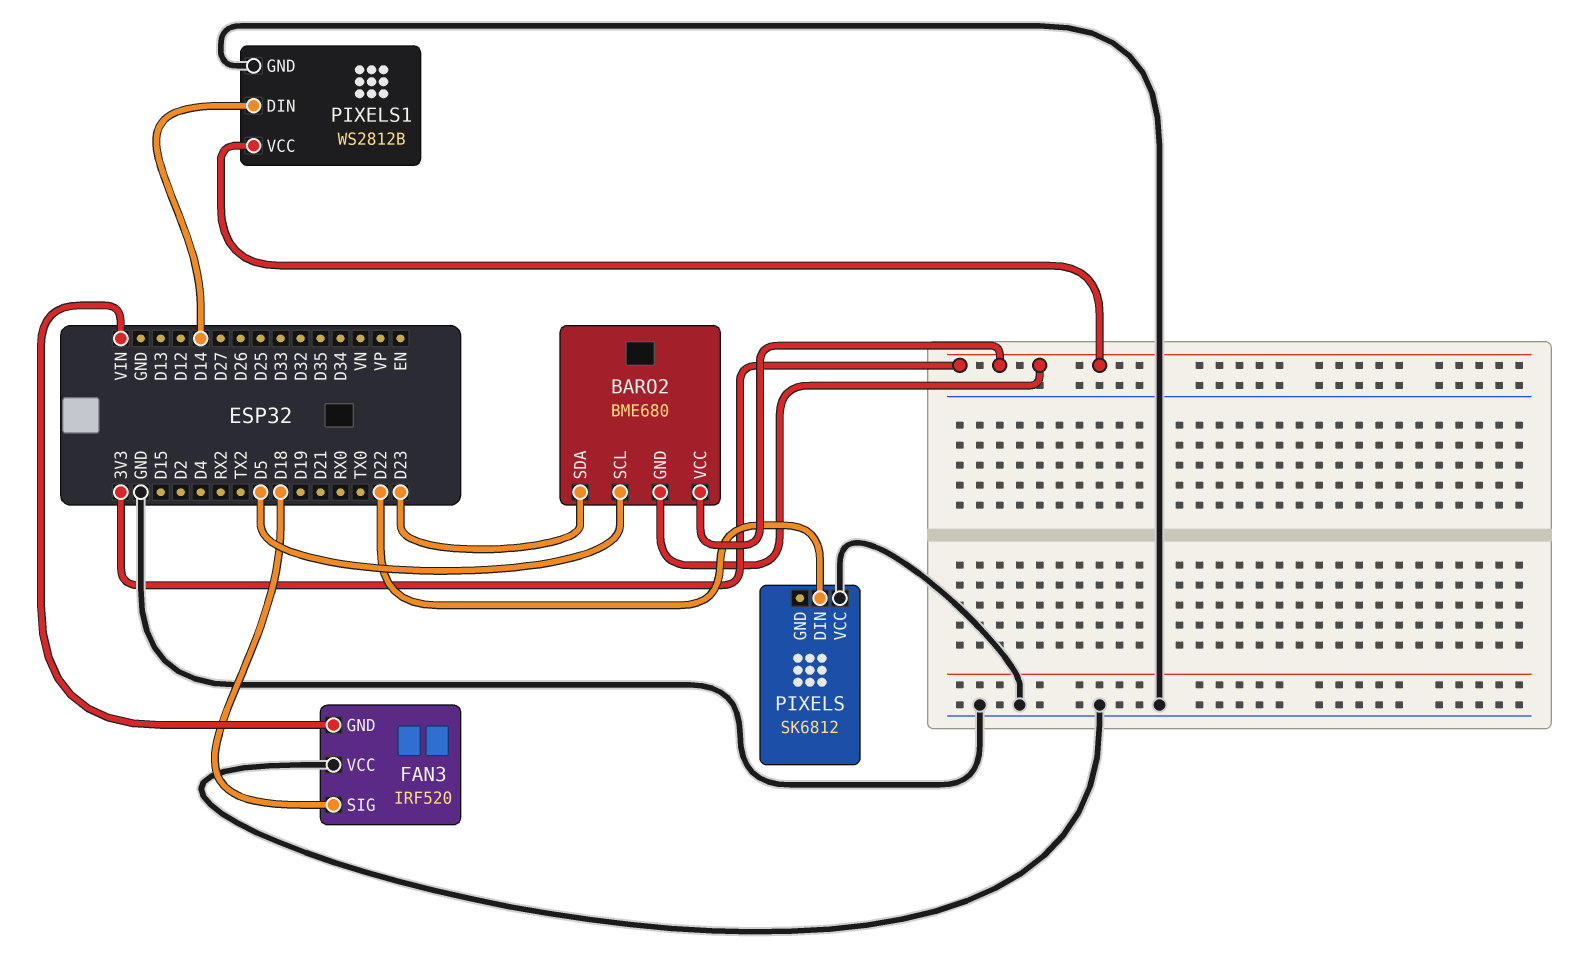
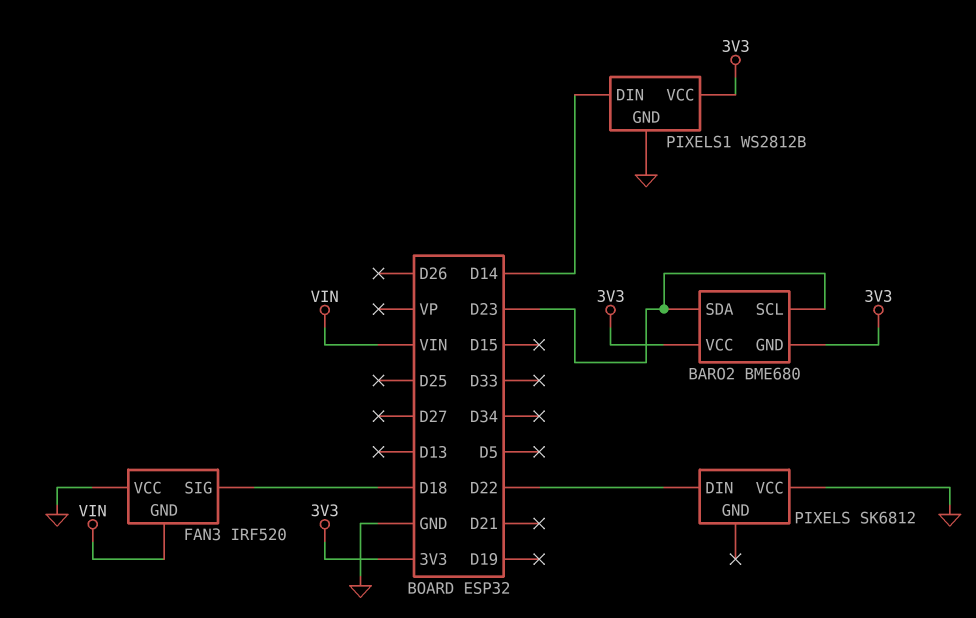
BARO2 pin SCL: D5 -> D23

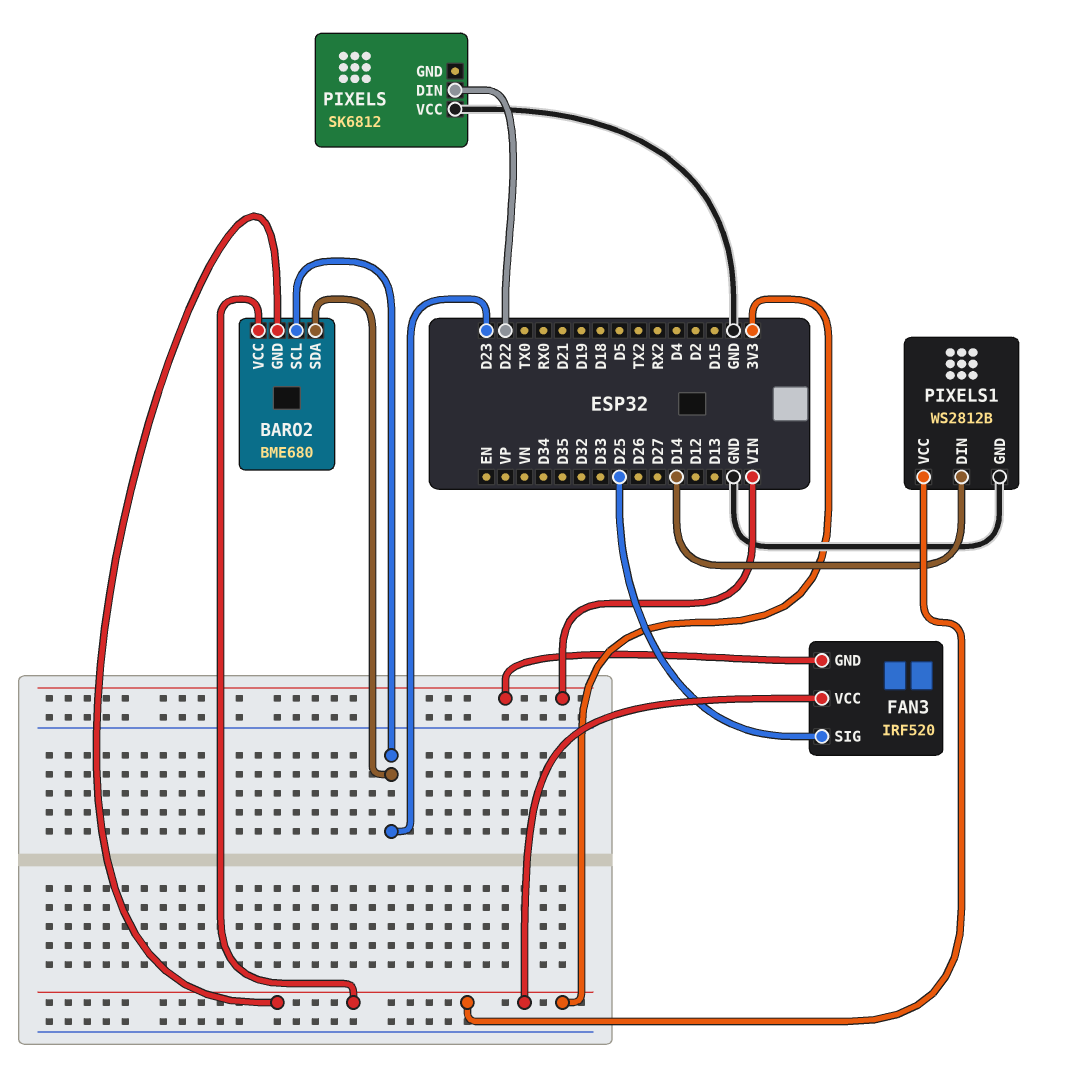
FAN3 pin SIG: D18 -> D25
FAN3 pin VCC: GND -> 3V3

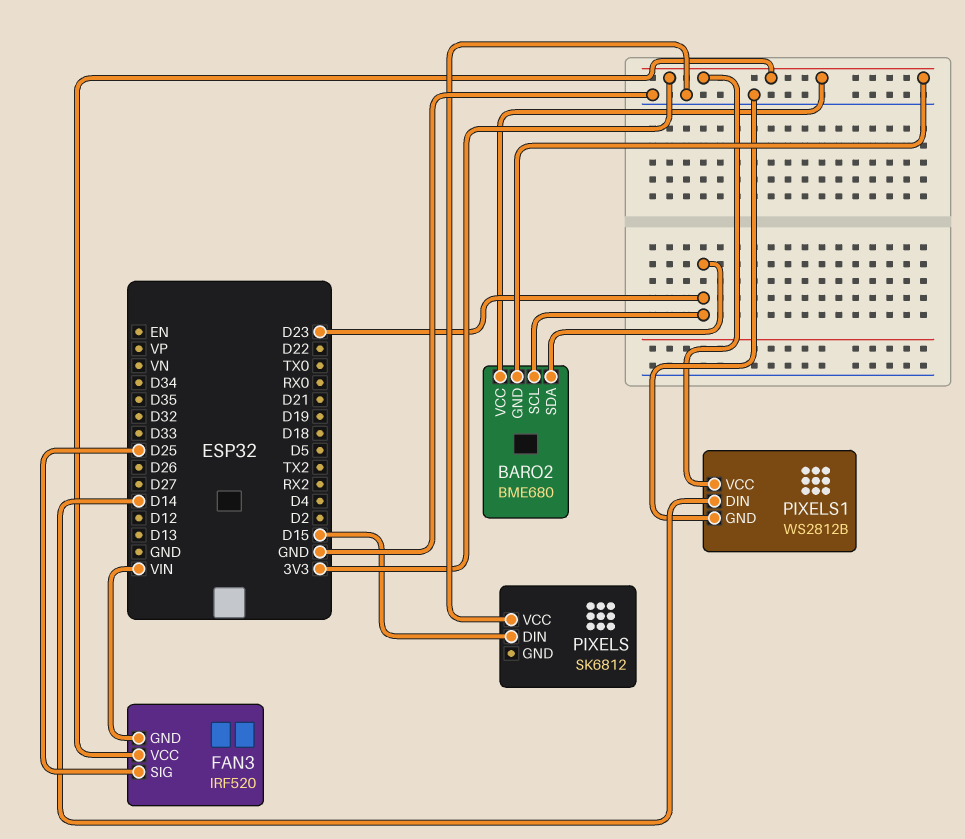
PIXELS pin DIN: D22 -> D15

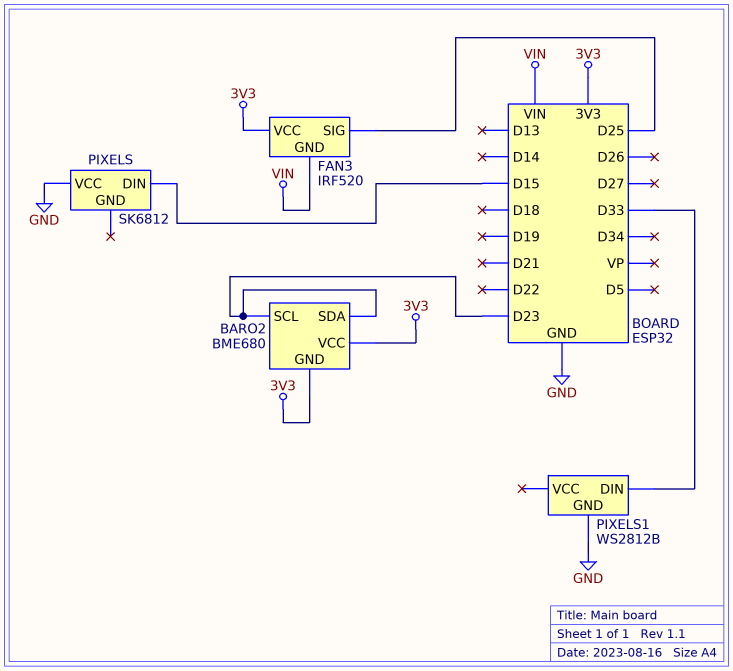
PIXELS1 pin DIN: D14 -> D33
PIXELS1 pin VCC: 3V3 -> none

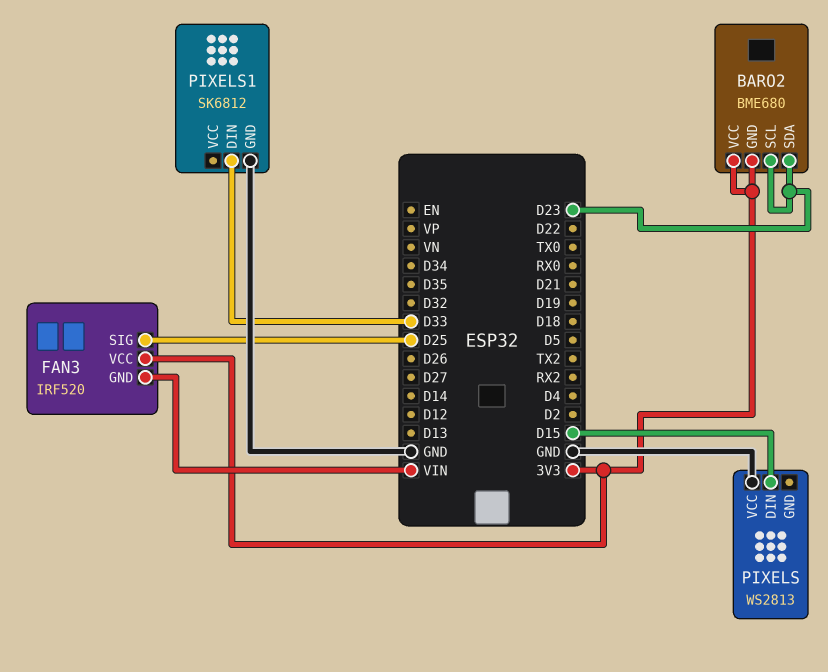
PIXELS: SK6812 -> WS2813
PIXELS1: WS2812B -> SK6812

